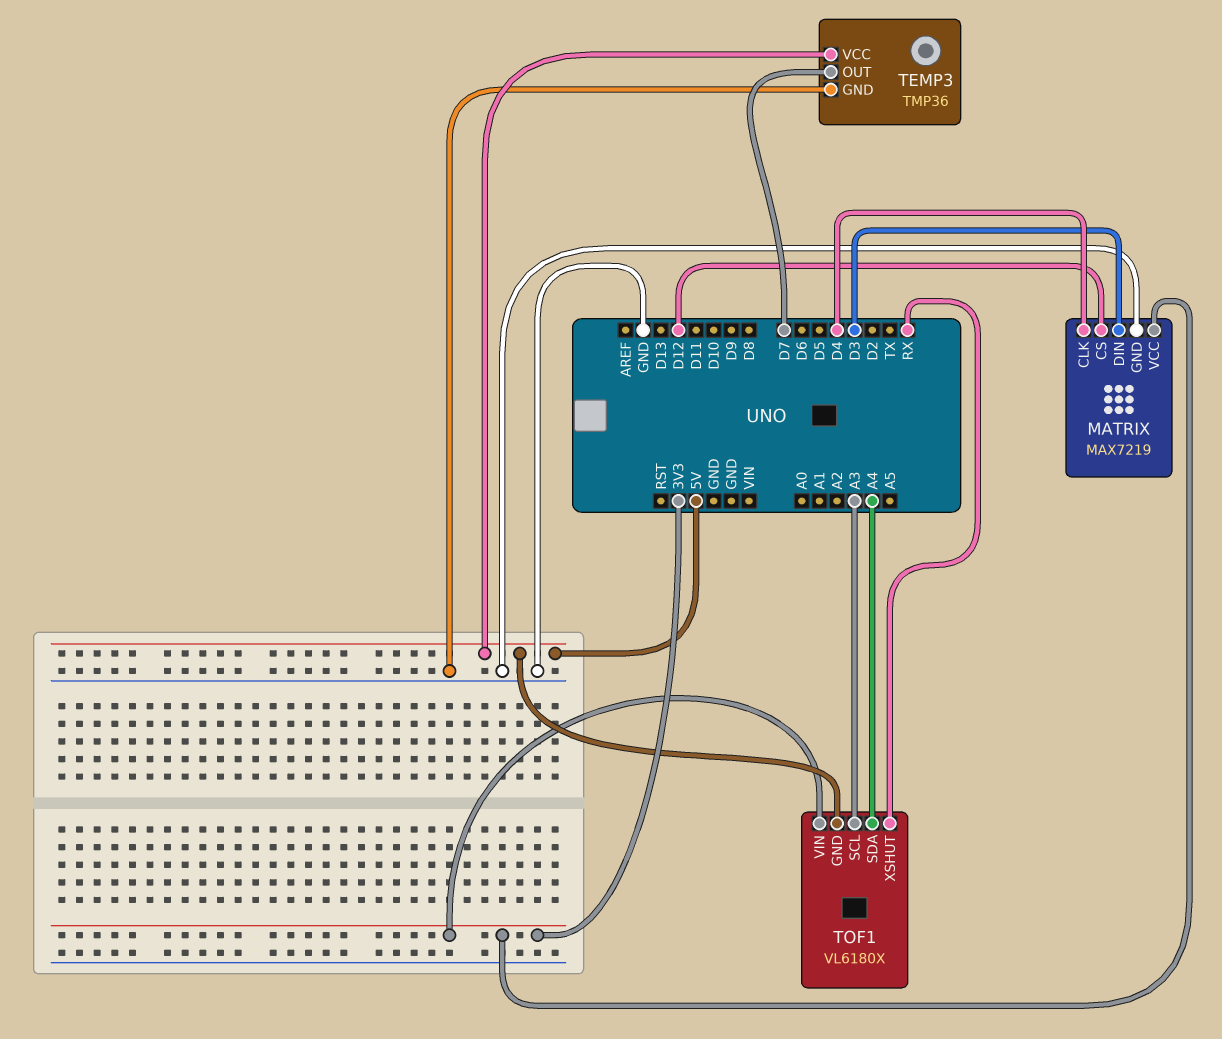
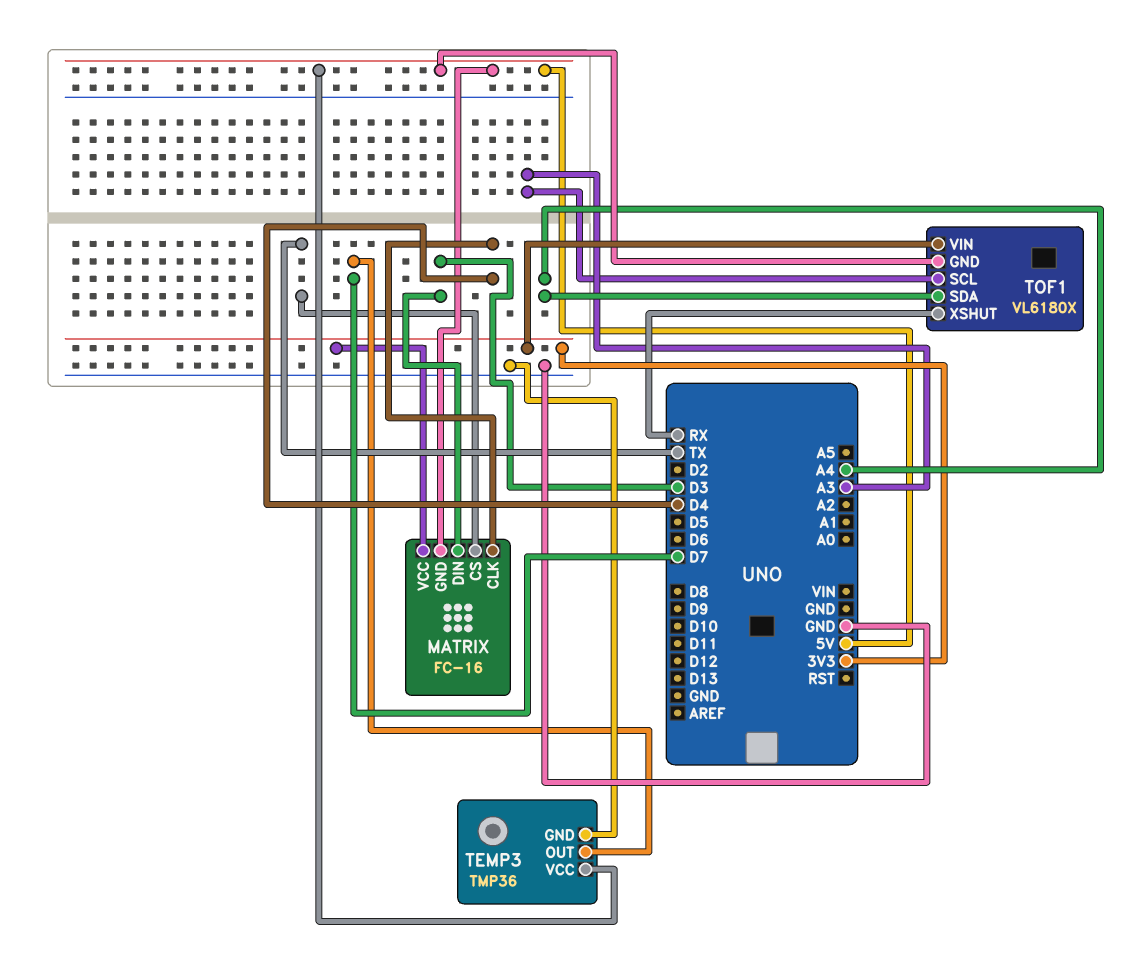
MATRIX: MAX7219 -> FC-16
MATRIX pin CS: D12 -> TX
MATRIX pin GND: GND -> 5V

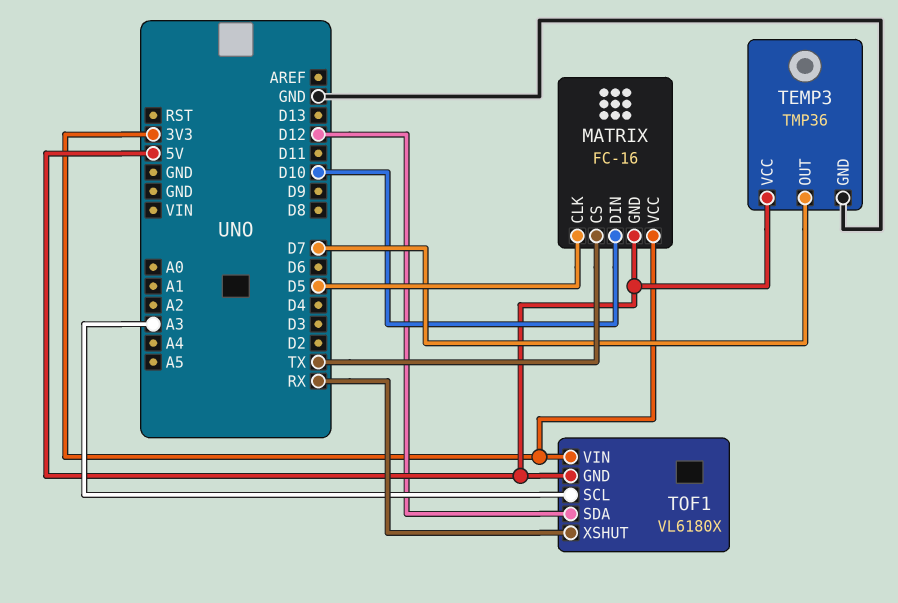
MATRIX pin CLK: D4 -> D5
MATRIX pin DIN: D3 -> D10
TOF1 pin SDA: A4 -> D12

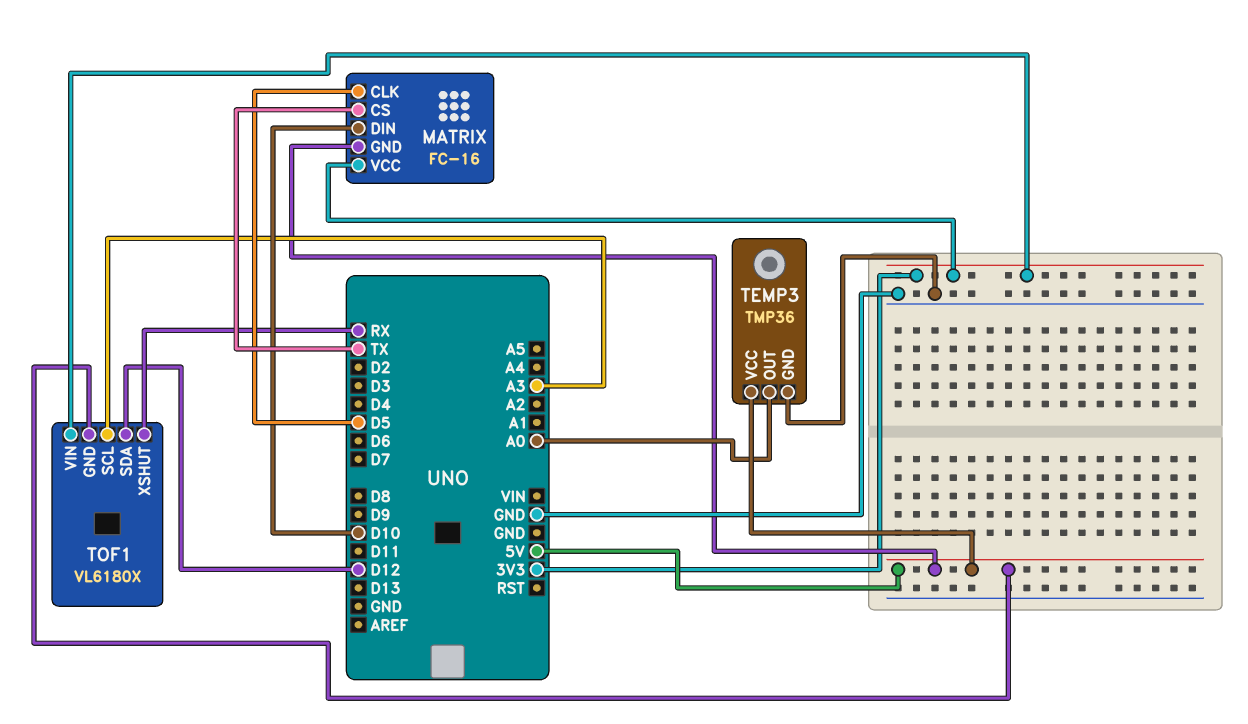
TEMP3 pin OUT: D7 -> A0

